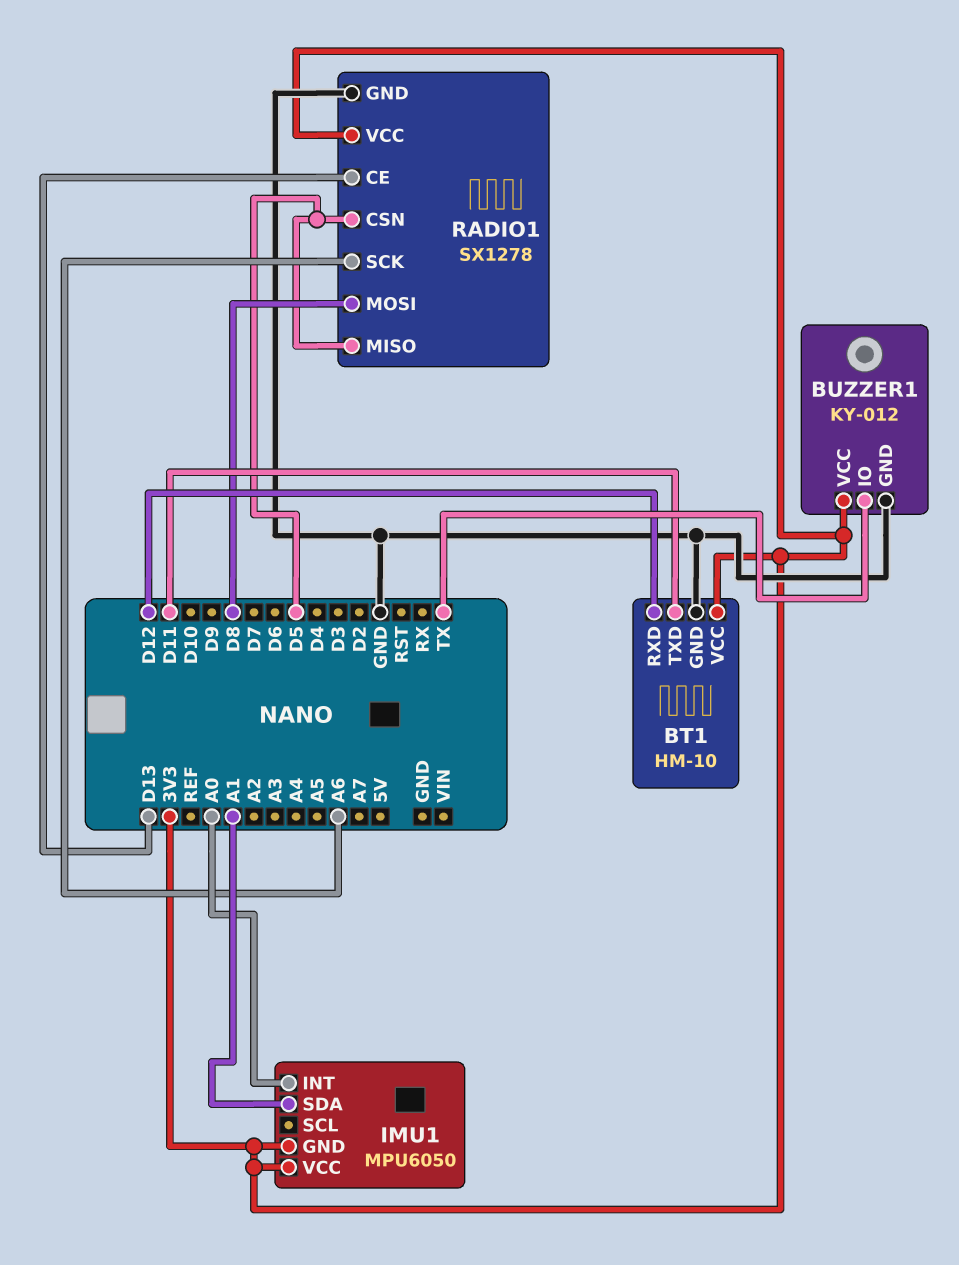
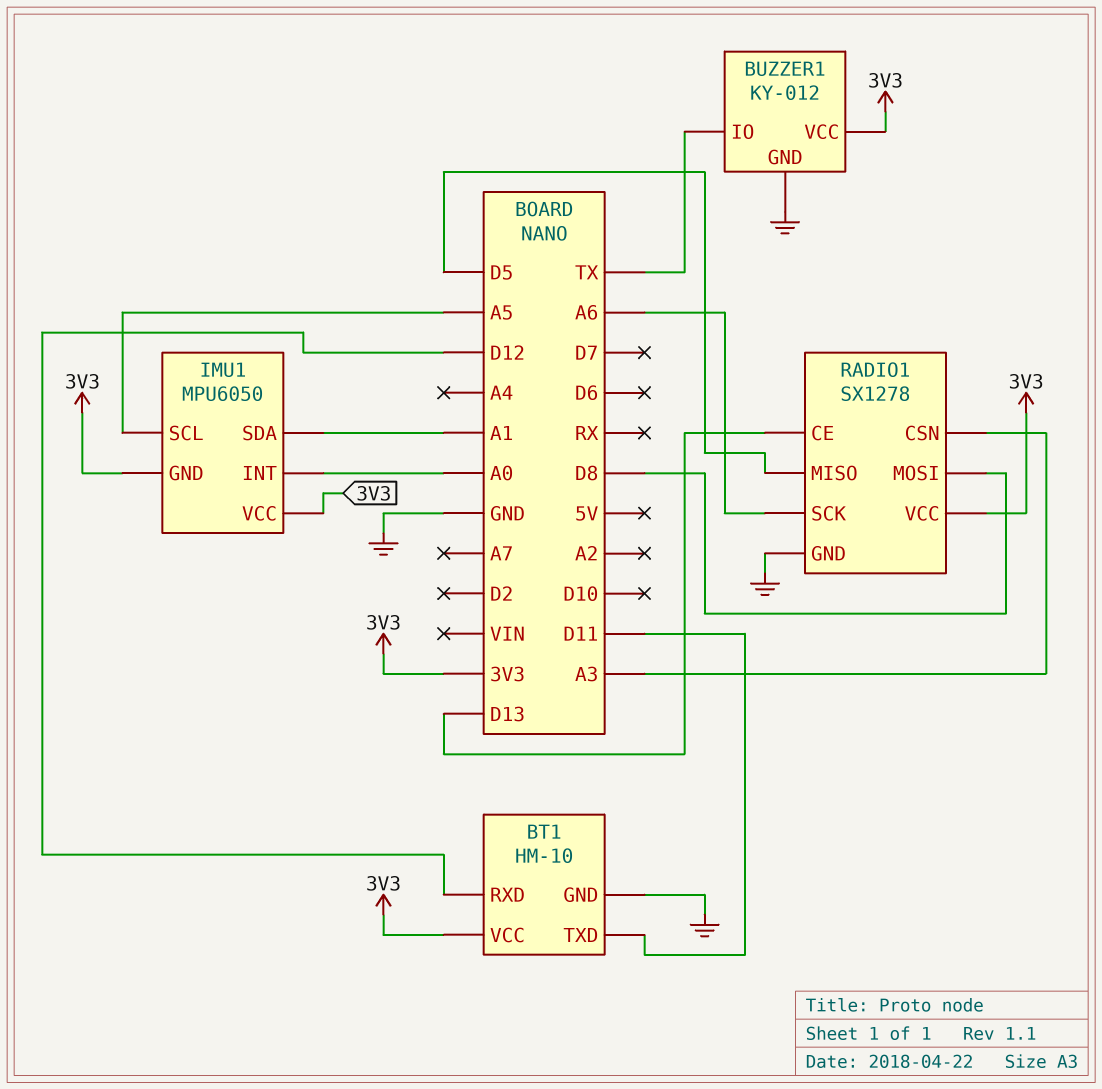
IMU1 pin SCL: none -> A5
RADIO1 pin CSN: D5 -> A3

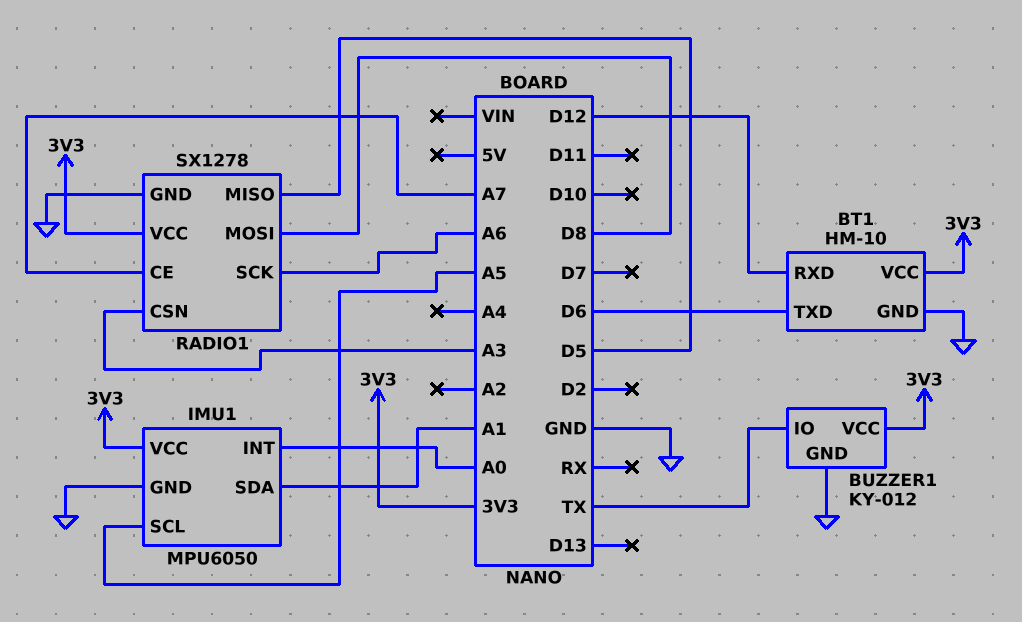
BT1 pin TXD: D11 -> D6
IMU1 pin GND: 3V3 -> GND
RADIO1 pin CE: D13 -> A7

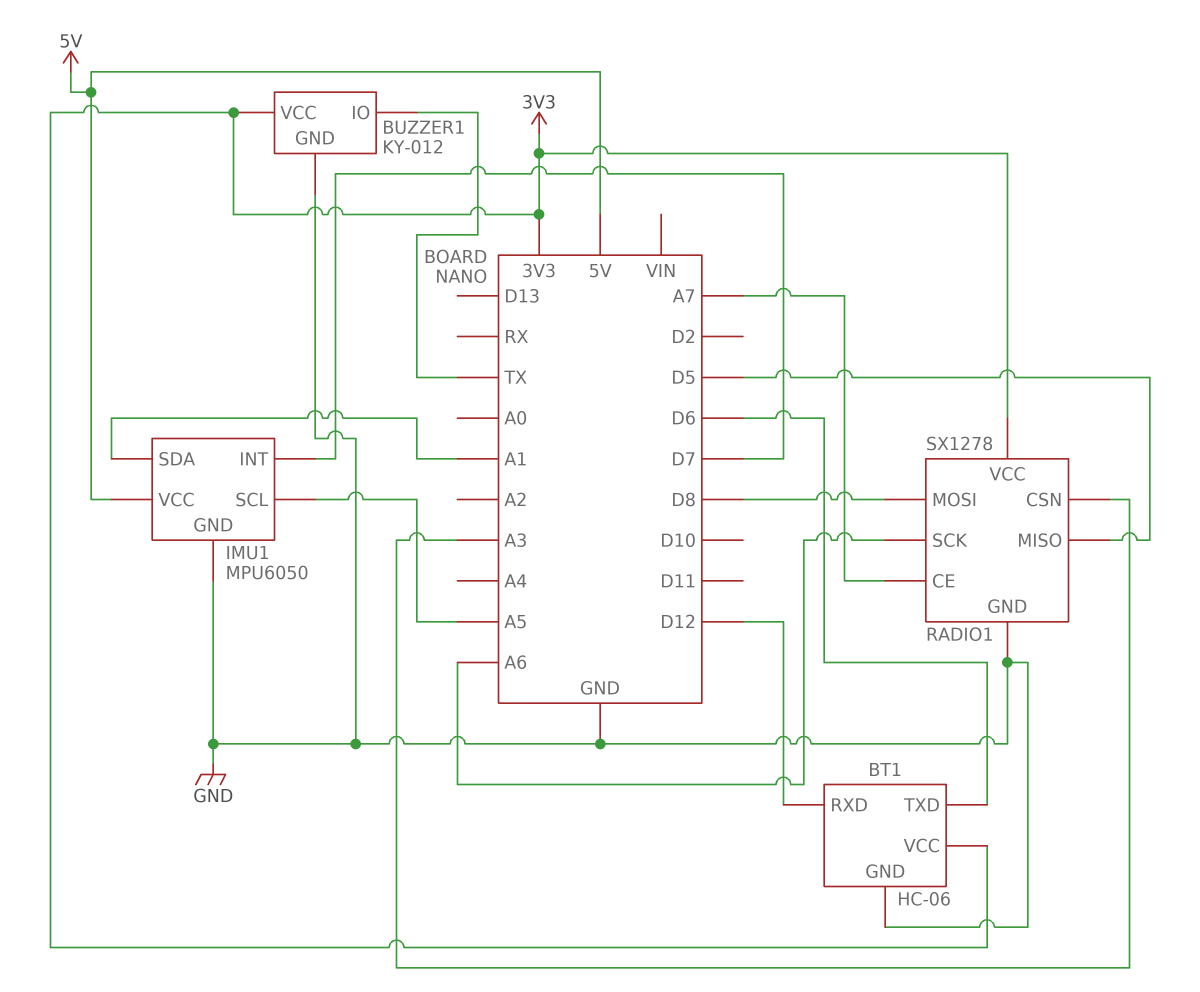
BT1: HM-10 -> HC-06
IMU1 pin INT: A0 -> D7
IMU1 pin VCC: 3V3 -> 5V

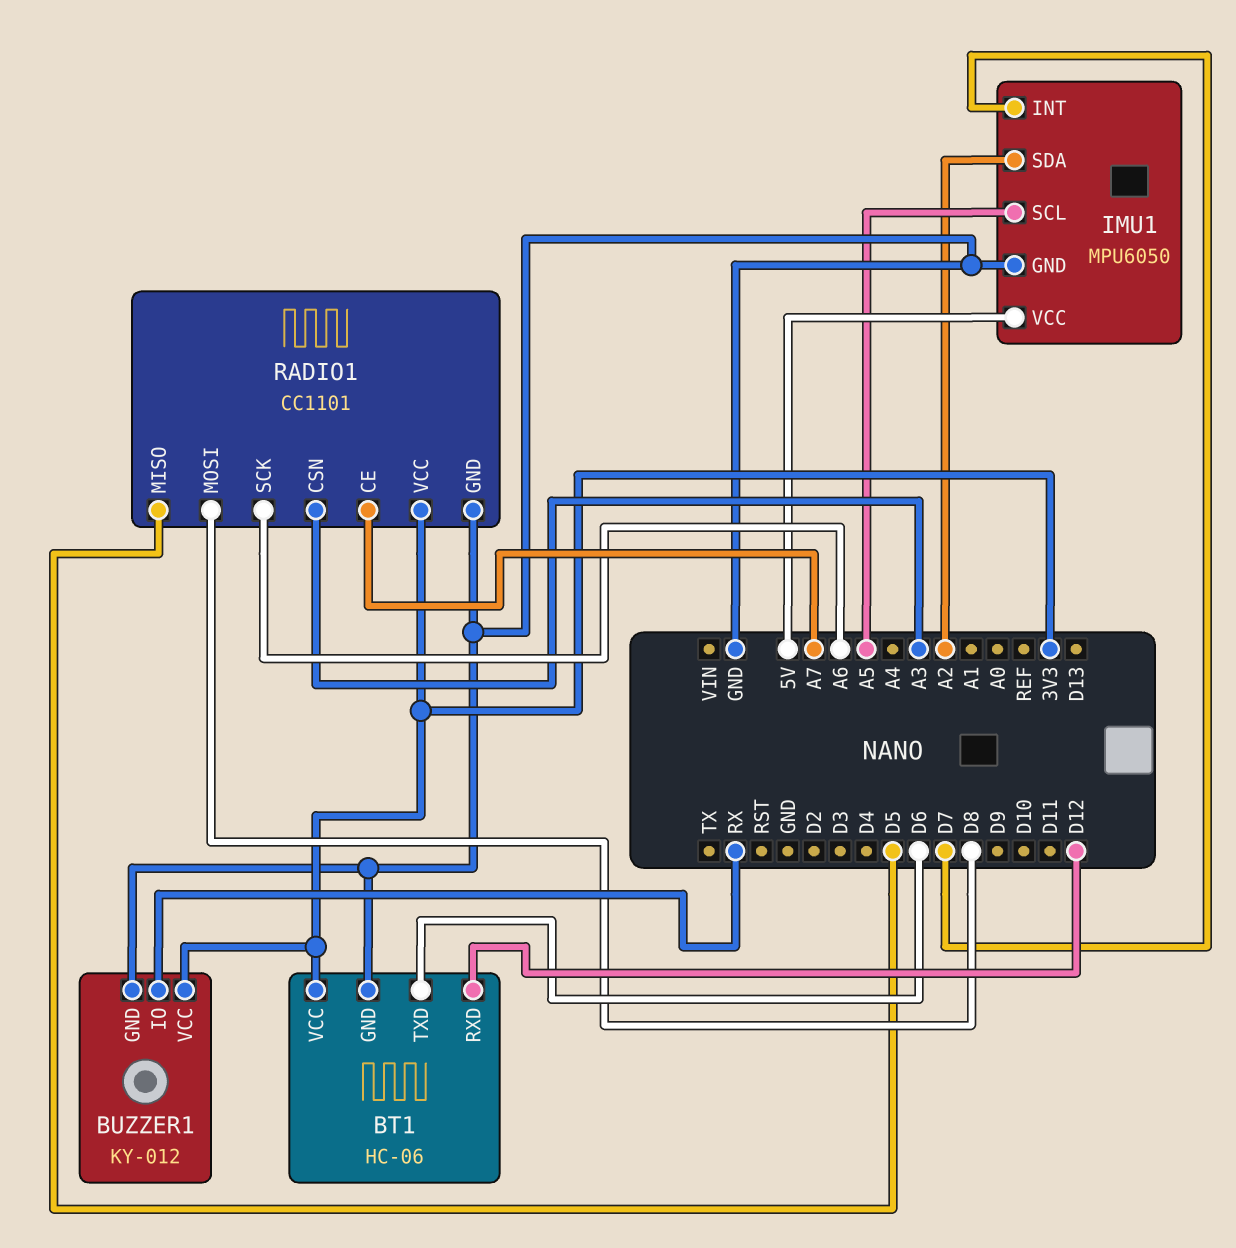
BUZZER1 pin IO: TX -> RX
IMU1 pin SDA: A1 -> A2
RADIO1: SX1278 -> CC1101

